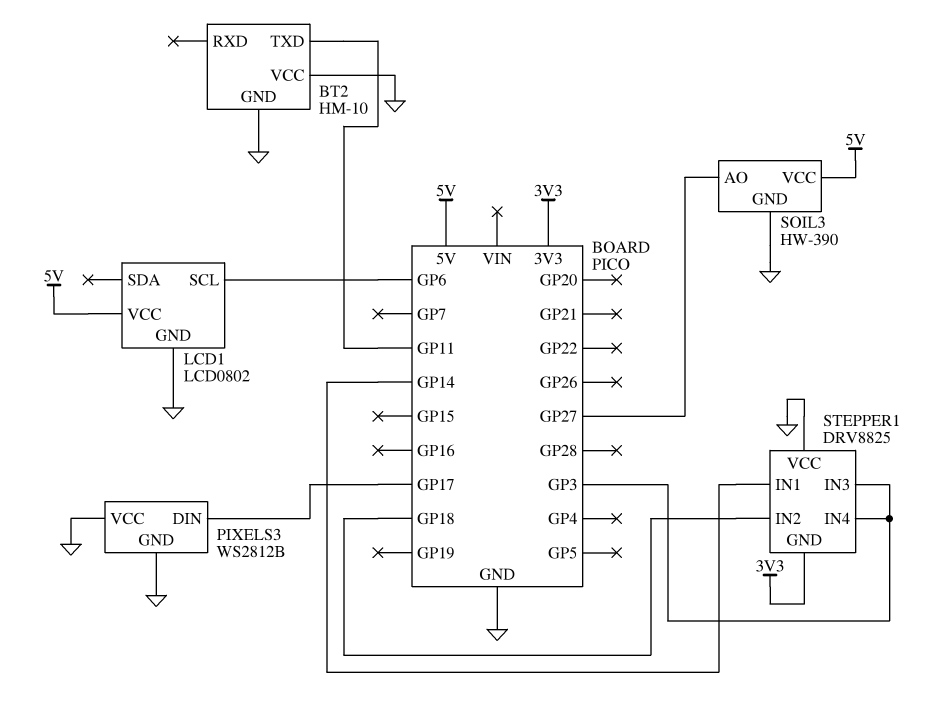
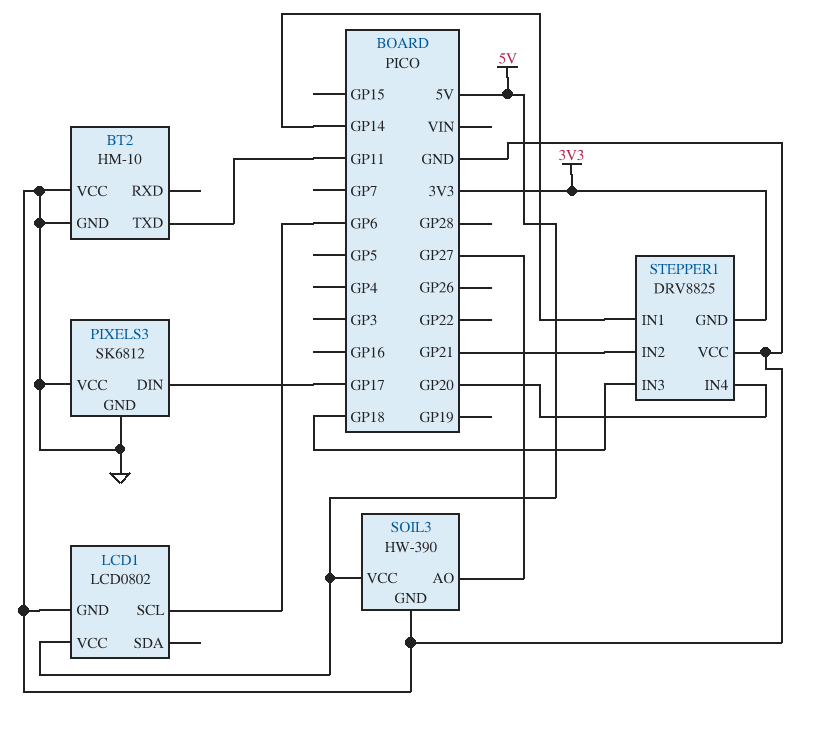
PIXELS3: WS2812B -> SK6812
STEPPER1 pin IN2: GP18 -> GP21
STEPPER1 pin IN3: GP3 -> GP18
STEPPER1 pin IN4: GP3 -> GP20

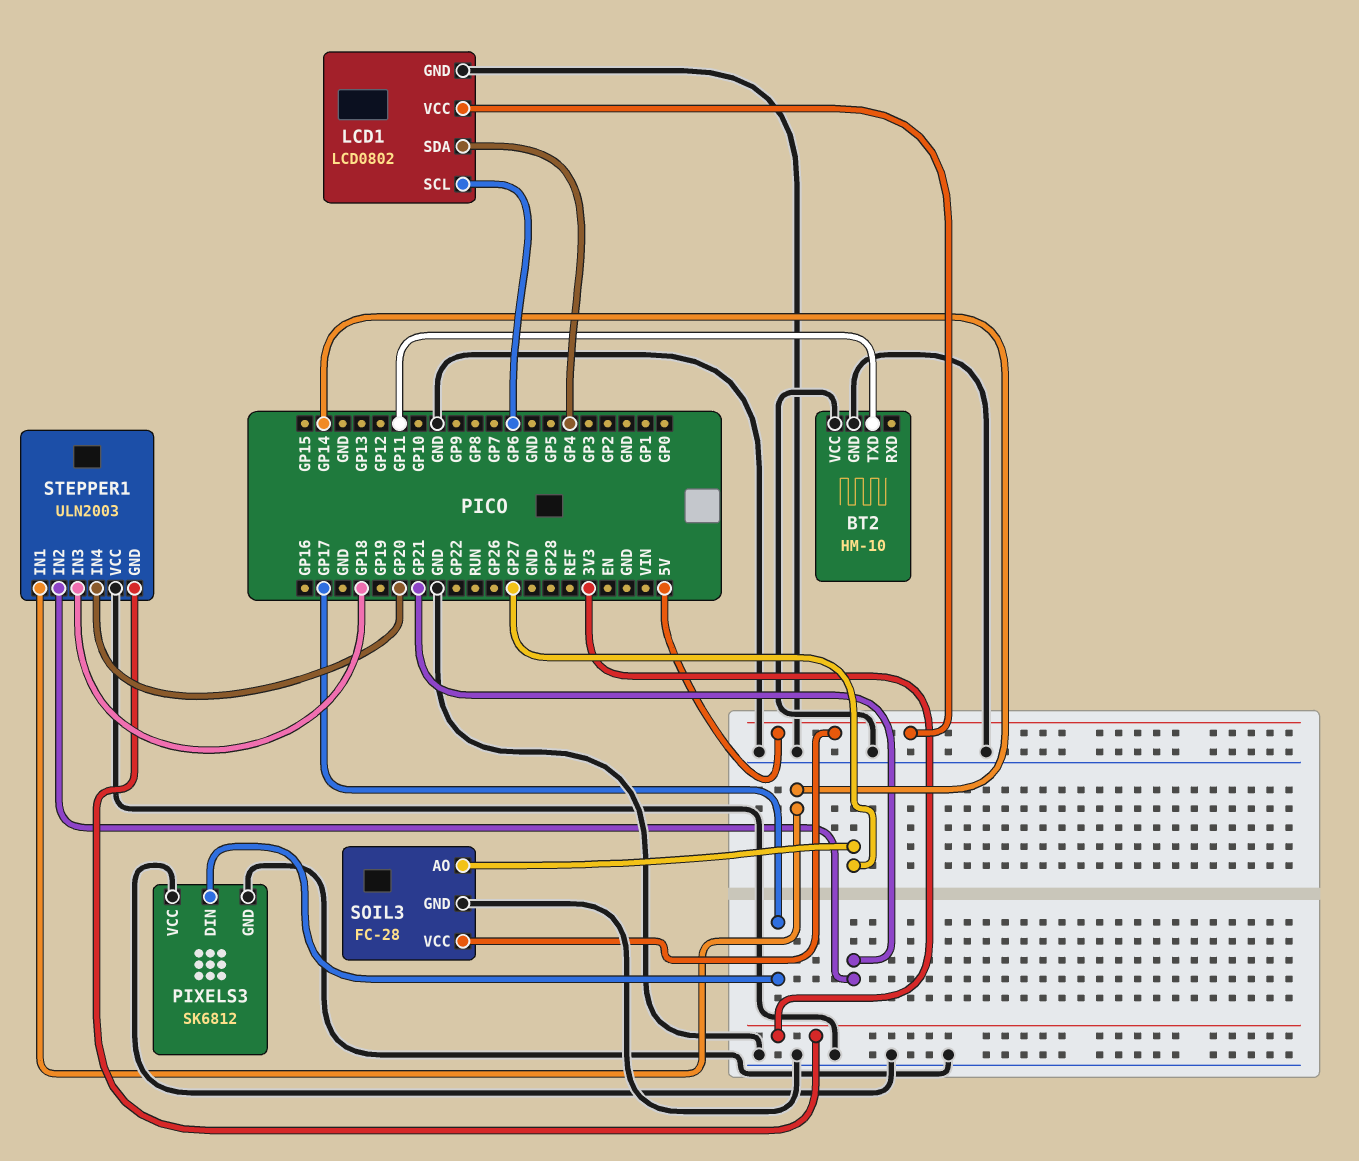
LCD1 pin SDA: none -> GP4
SOIL3: HW-390 -> FC-28
STEPPER1: DRV8825 -> ULN2003

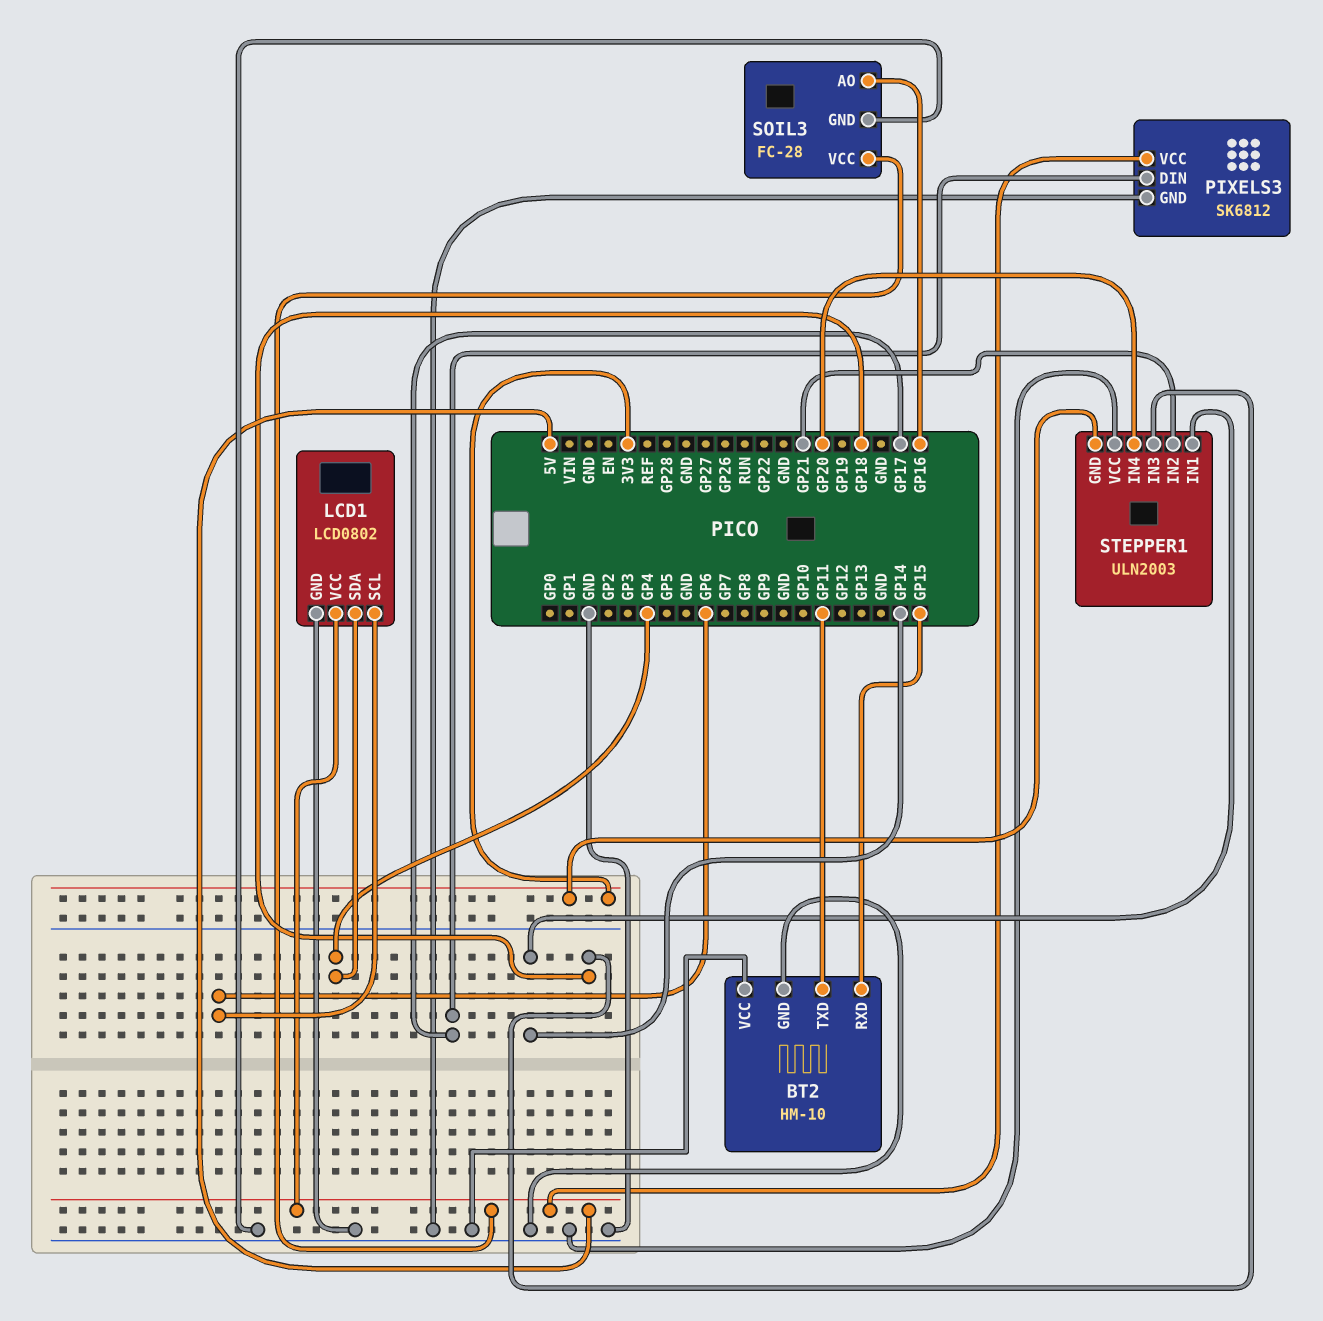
BT2 pin RXD: none -> GP15
PIXELS3 pin VCC: GND -> 5V
SOIL3 pin AO: GP27 -> GP16

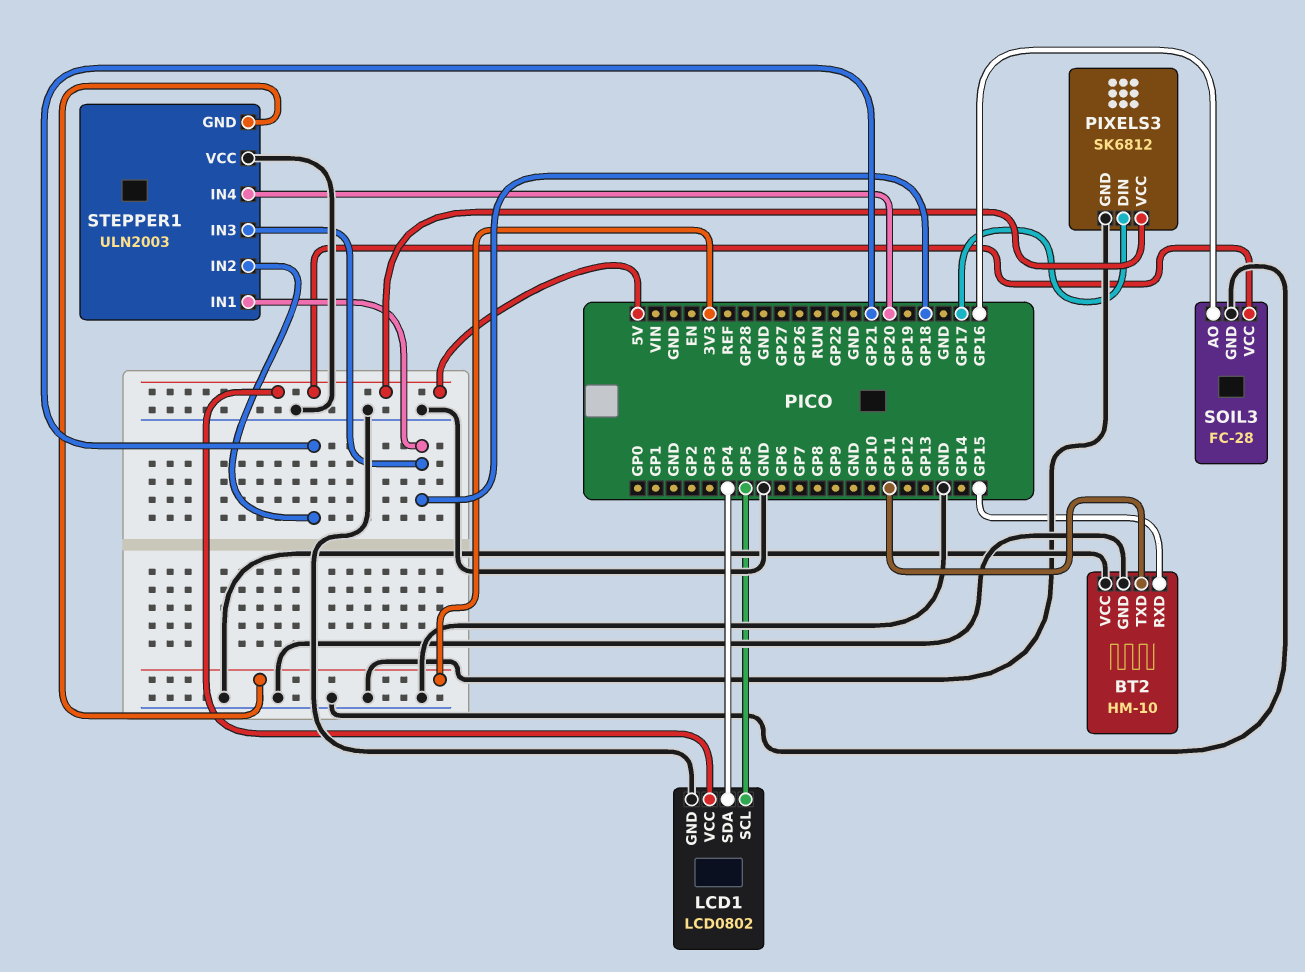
LCD1 pin SCL: GP6 -> GP5
STEPPER1 pin IN1: GP14 -> GP18

